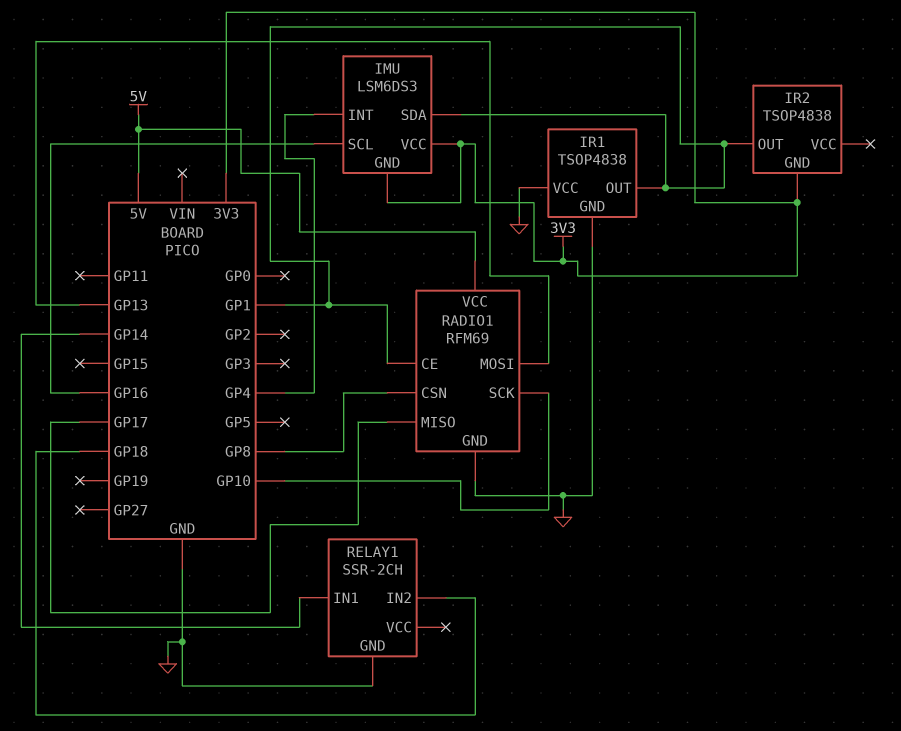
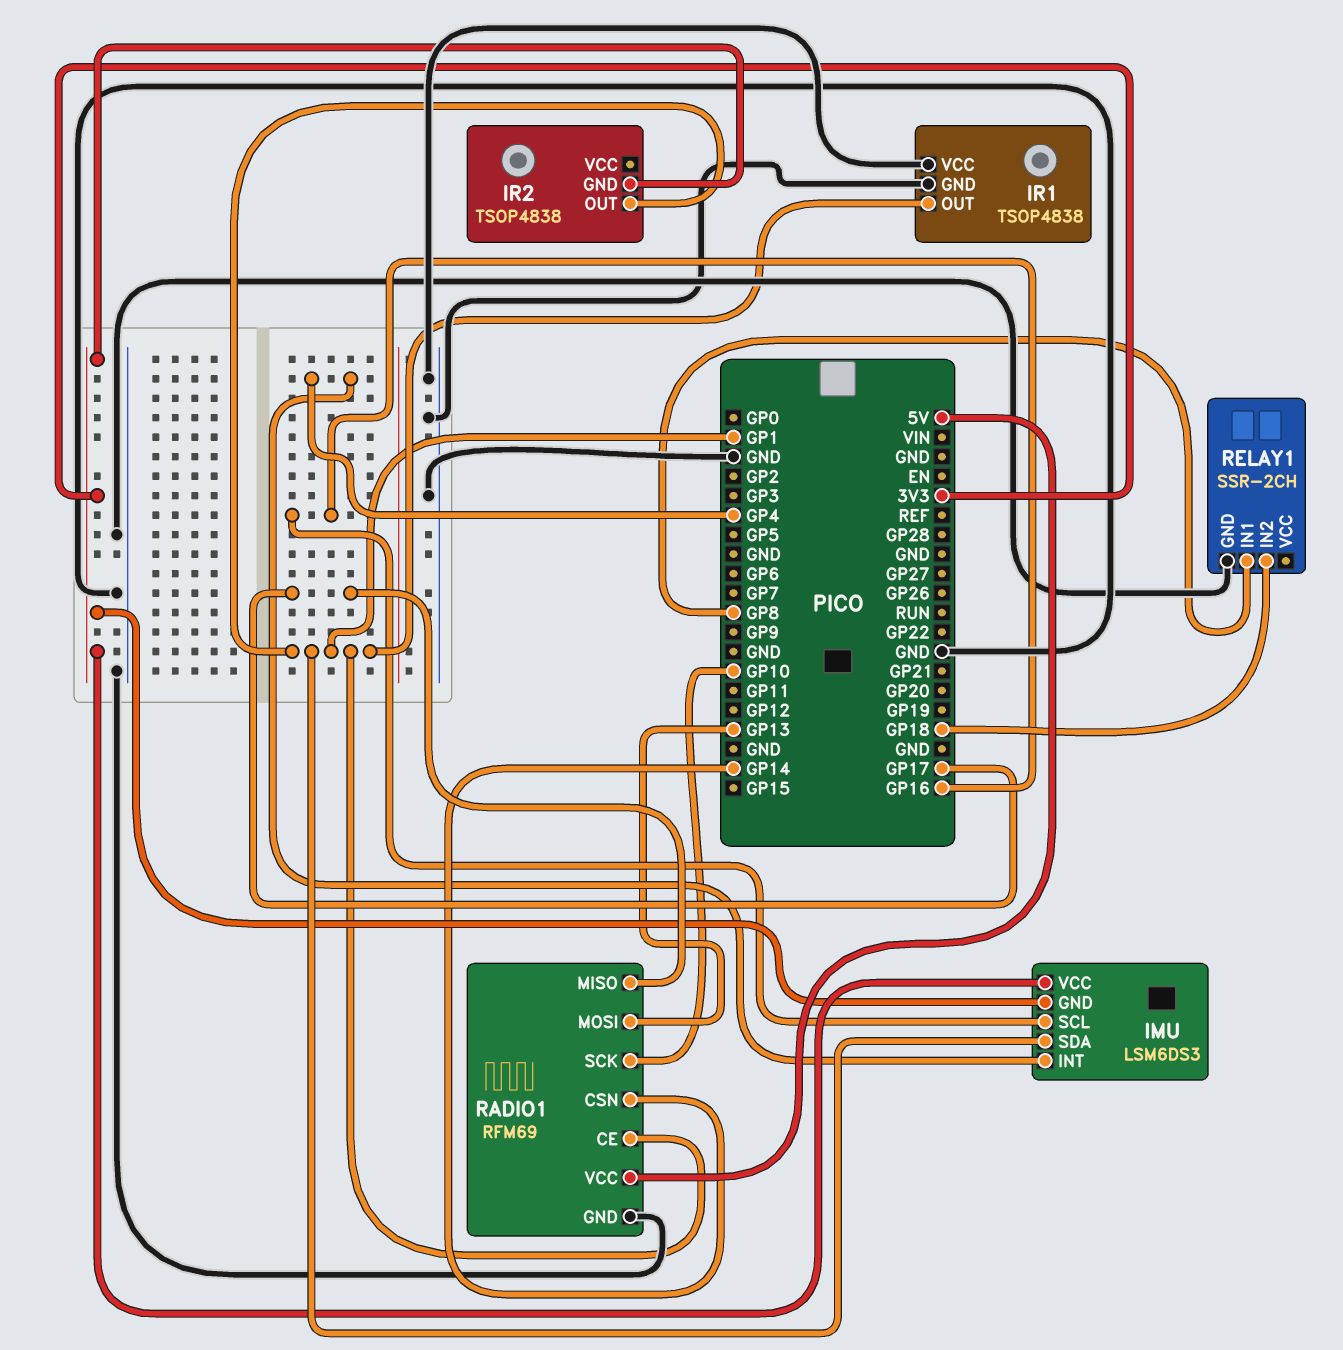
RADIO1 pin CSN: GP8 -> GP14
RELAY1 pin IN1: GP14 -> GP8

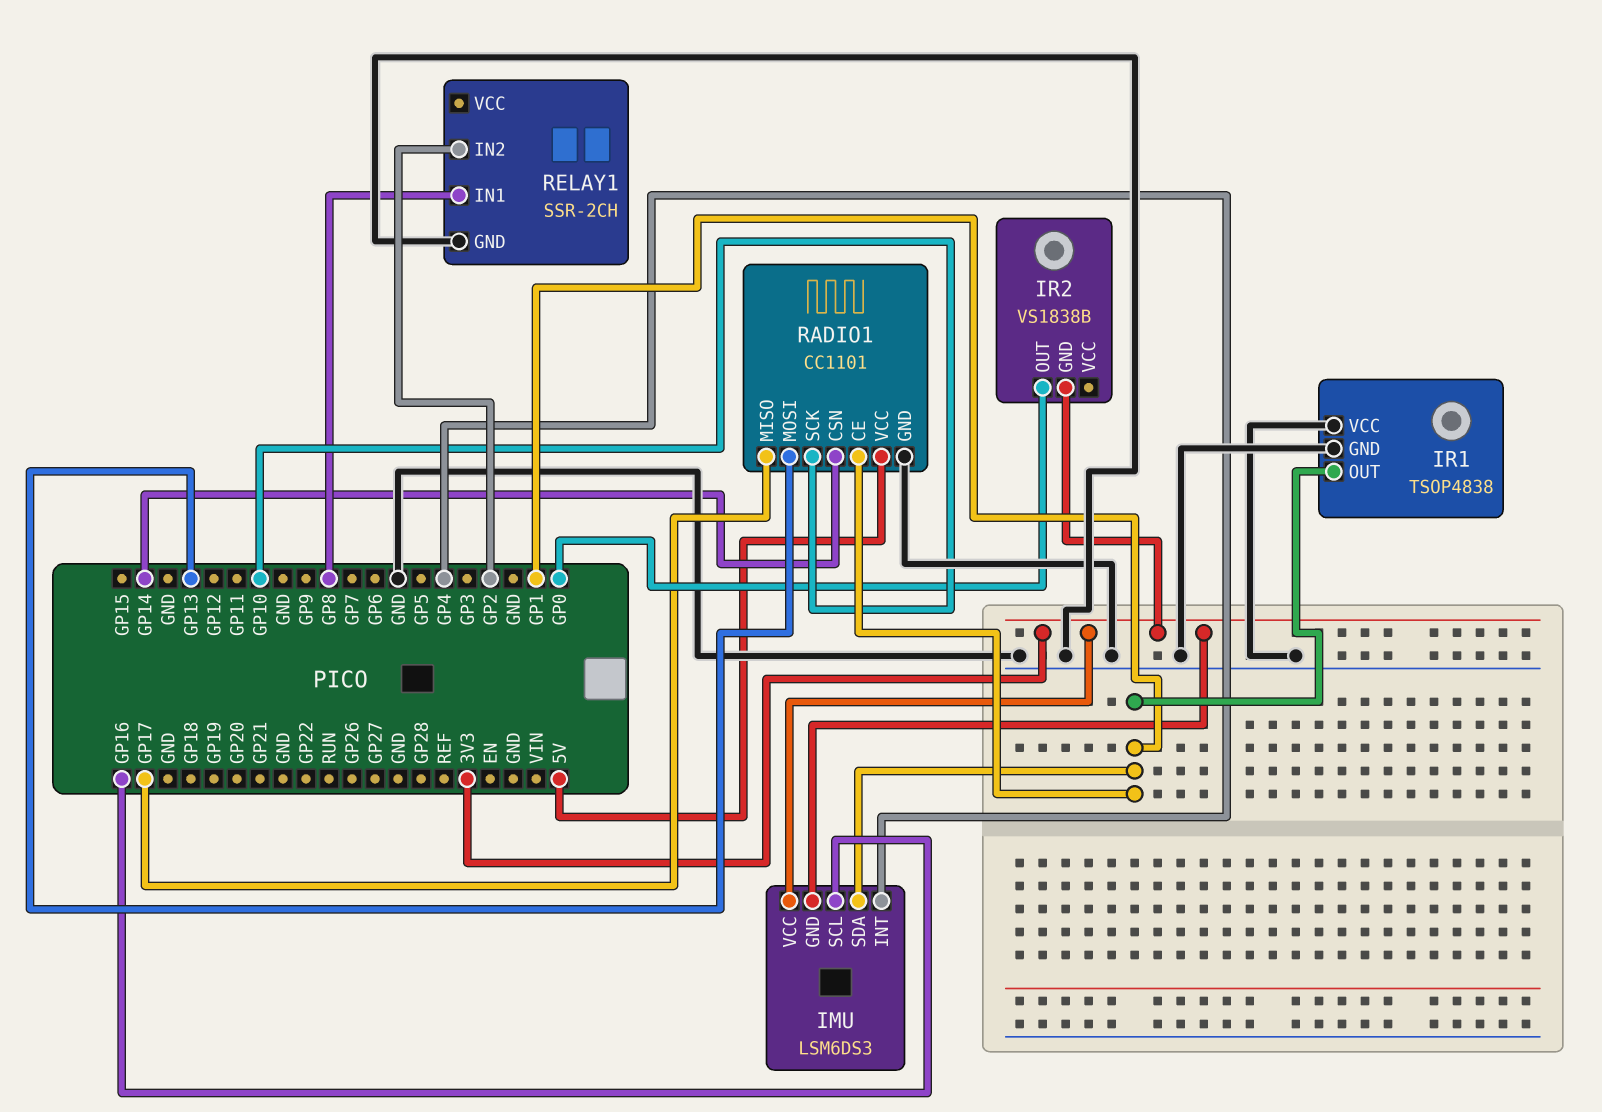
IR2: TSOP4838 -> VS1838B
IR2 pin OUT: GP1 -> GP0
RADIO1: RFM69 -> CC1101
RELAY1 pin IN2: GP18 -> GP2

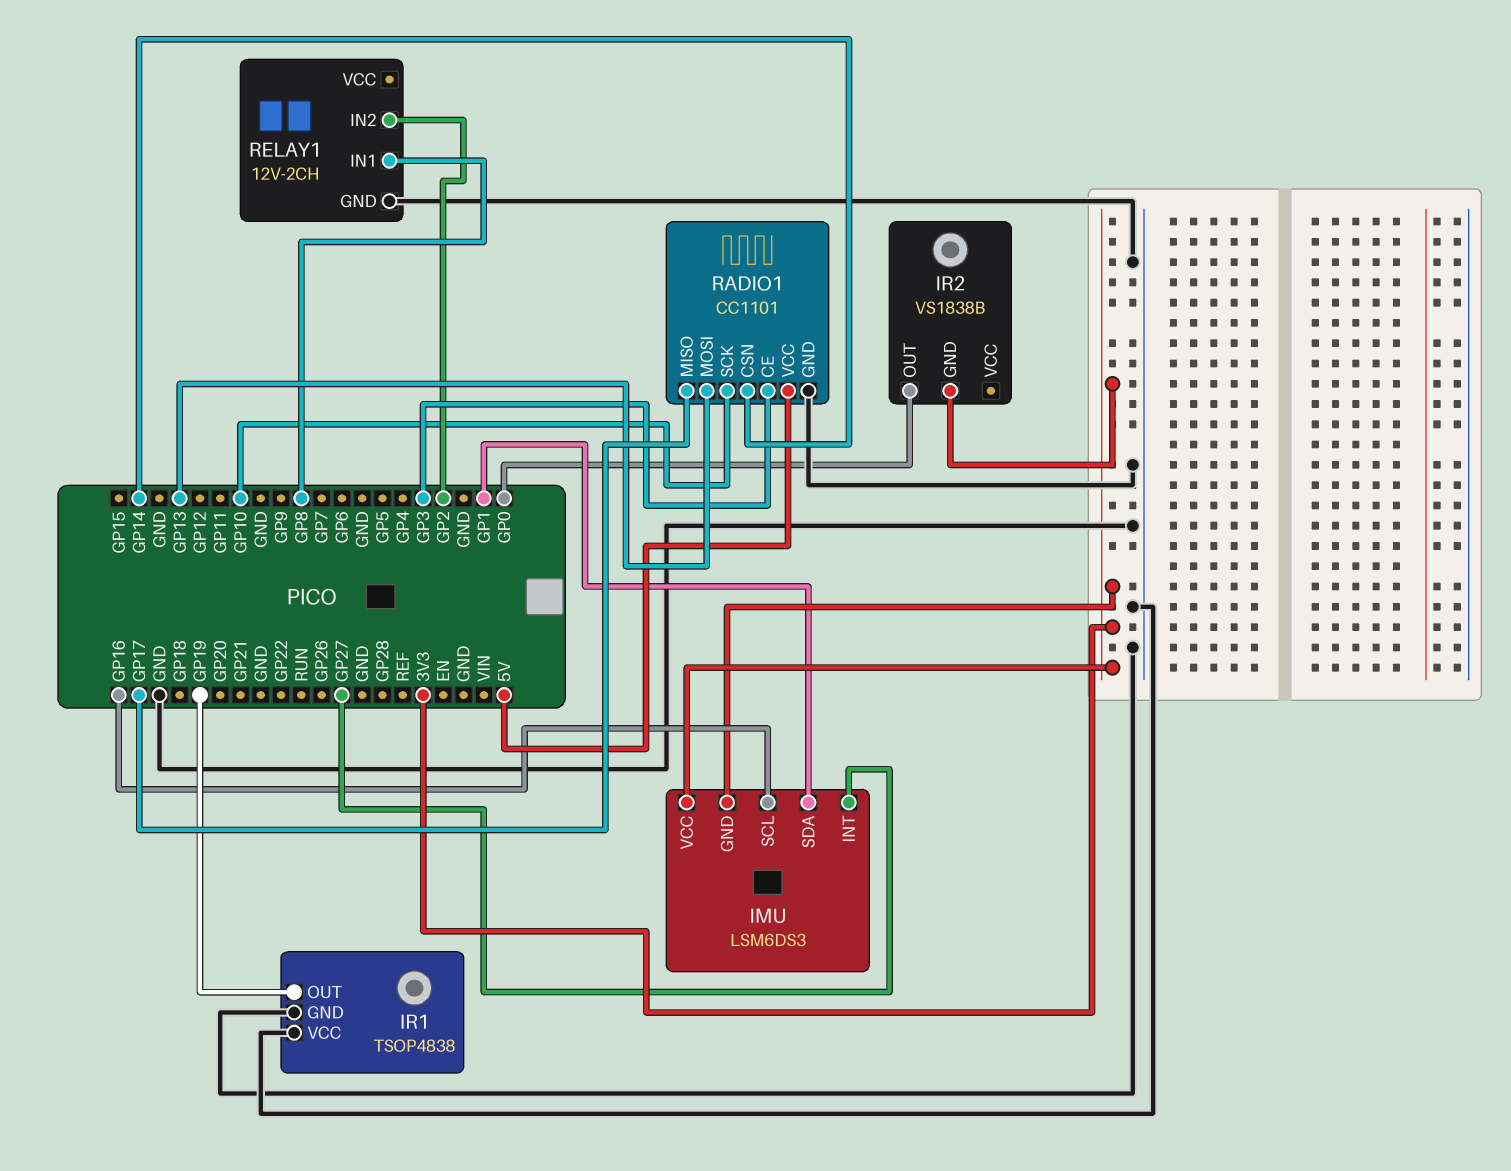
IMU pin INT: GP4 -> GP27
IR1 pin OUT: GP1 -> GP19
RADIO1 pin CE: GP1 -> GP3
RELAY1: SSR-2CH -> 12V-2CH

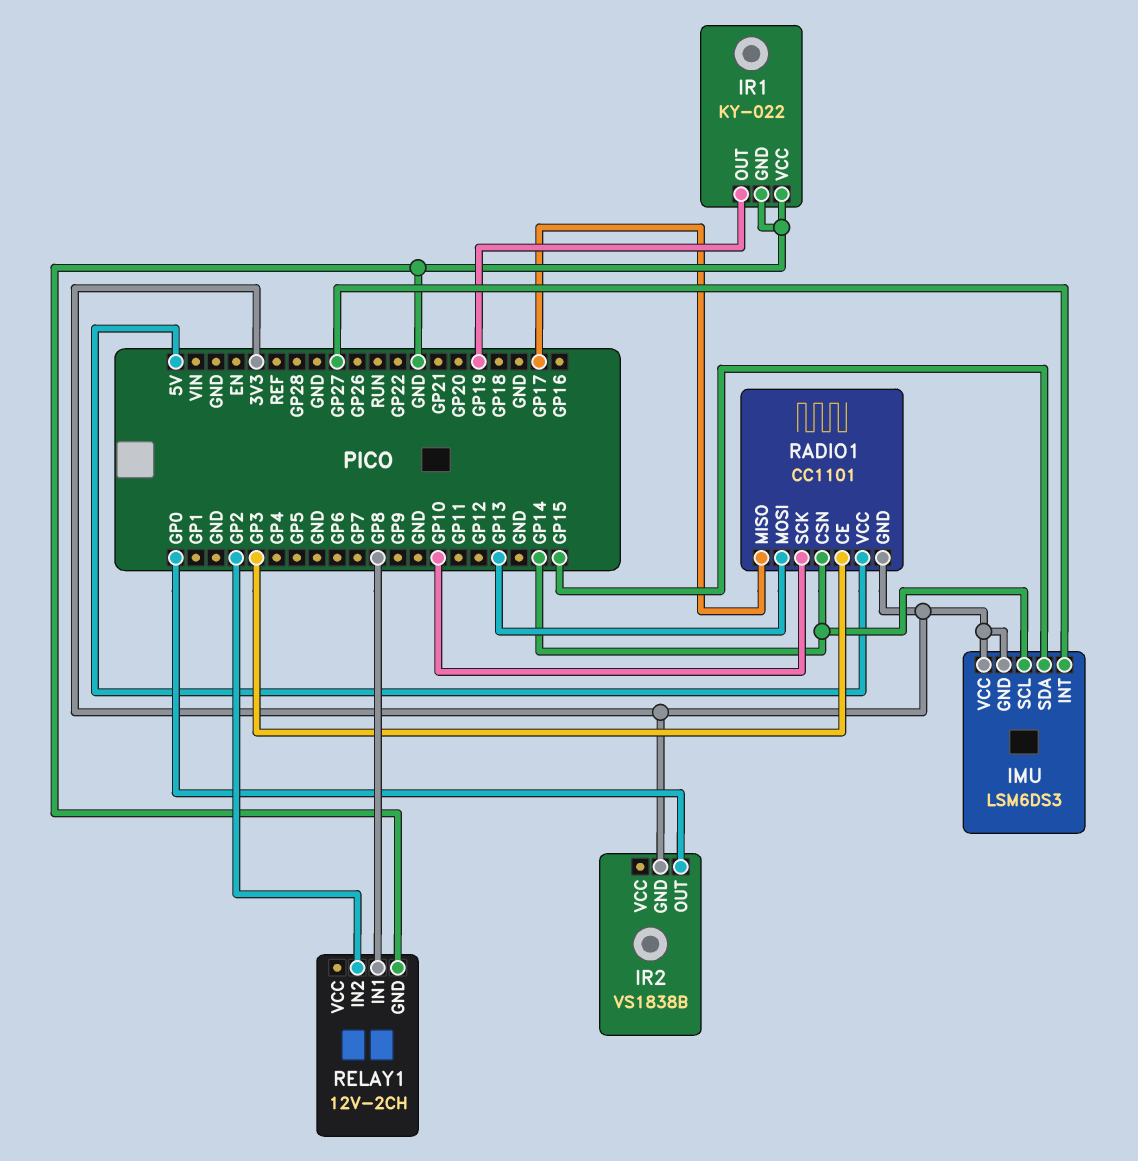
IMU pin SCL: GP16 -> GP14
IMU pin SDA: GP1 -> GP15
IR1: TSOP4838 -> KY-022
RADIO1 pin GND: GND -> 3V3

